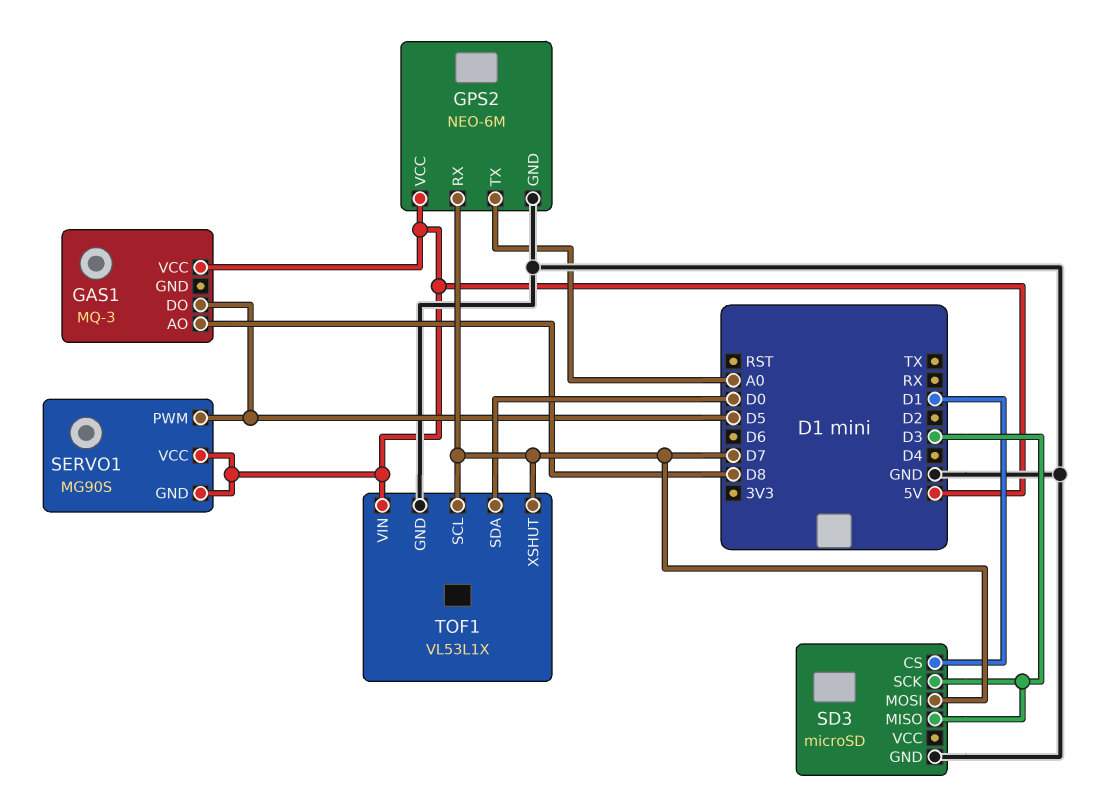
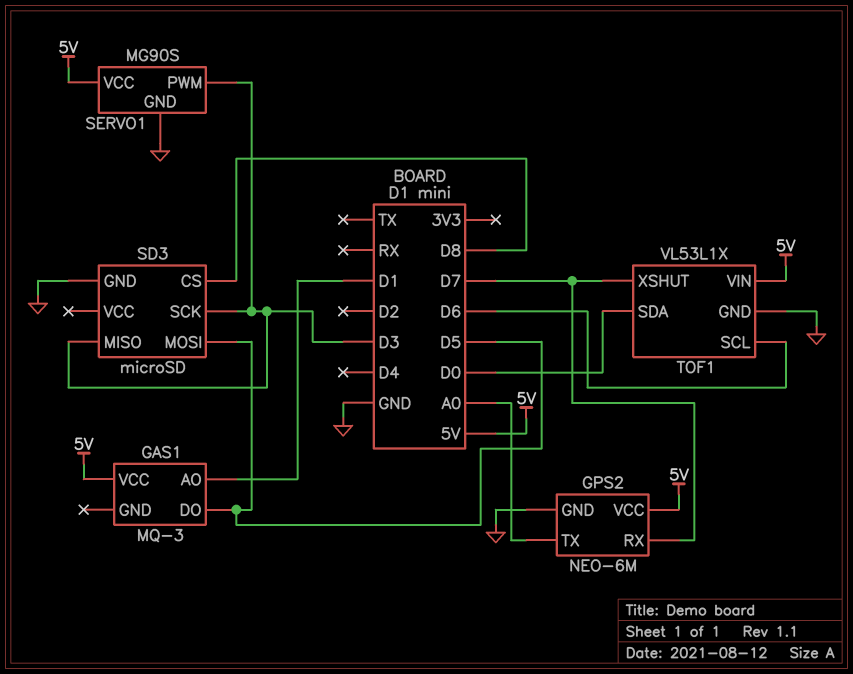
GAS1 pin AO: D8 -> D1
SD3 pin CS: D1 -> D8
SD3 pin MOSI: D7 -> D5
SERVO1 pin GND: 5V -> GND
SERVO1 pin PWM: D5 -> D3
TOF1 pin SCL: D7 -> D6

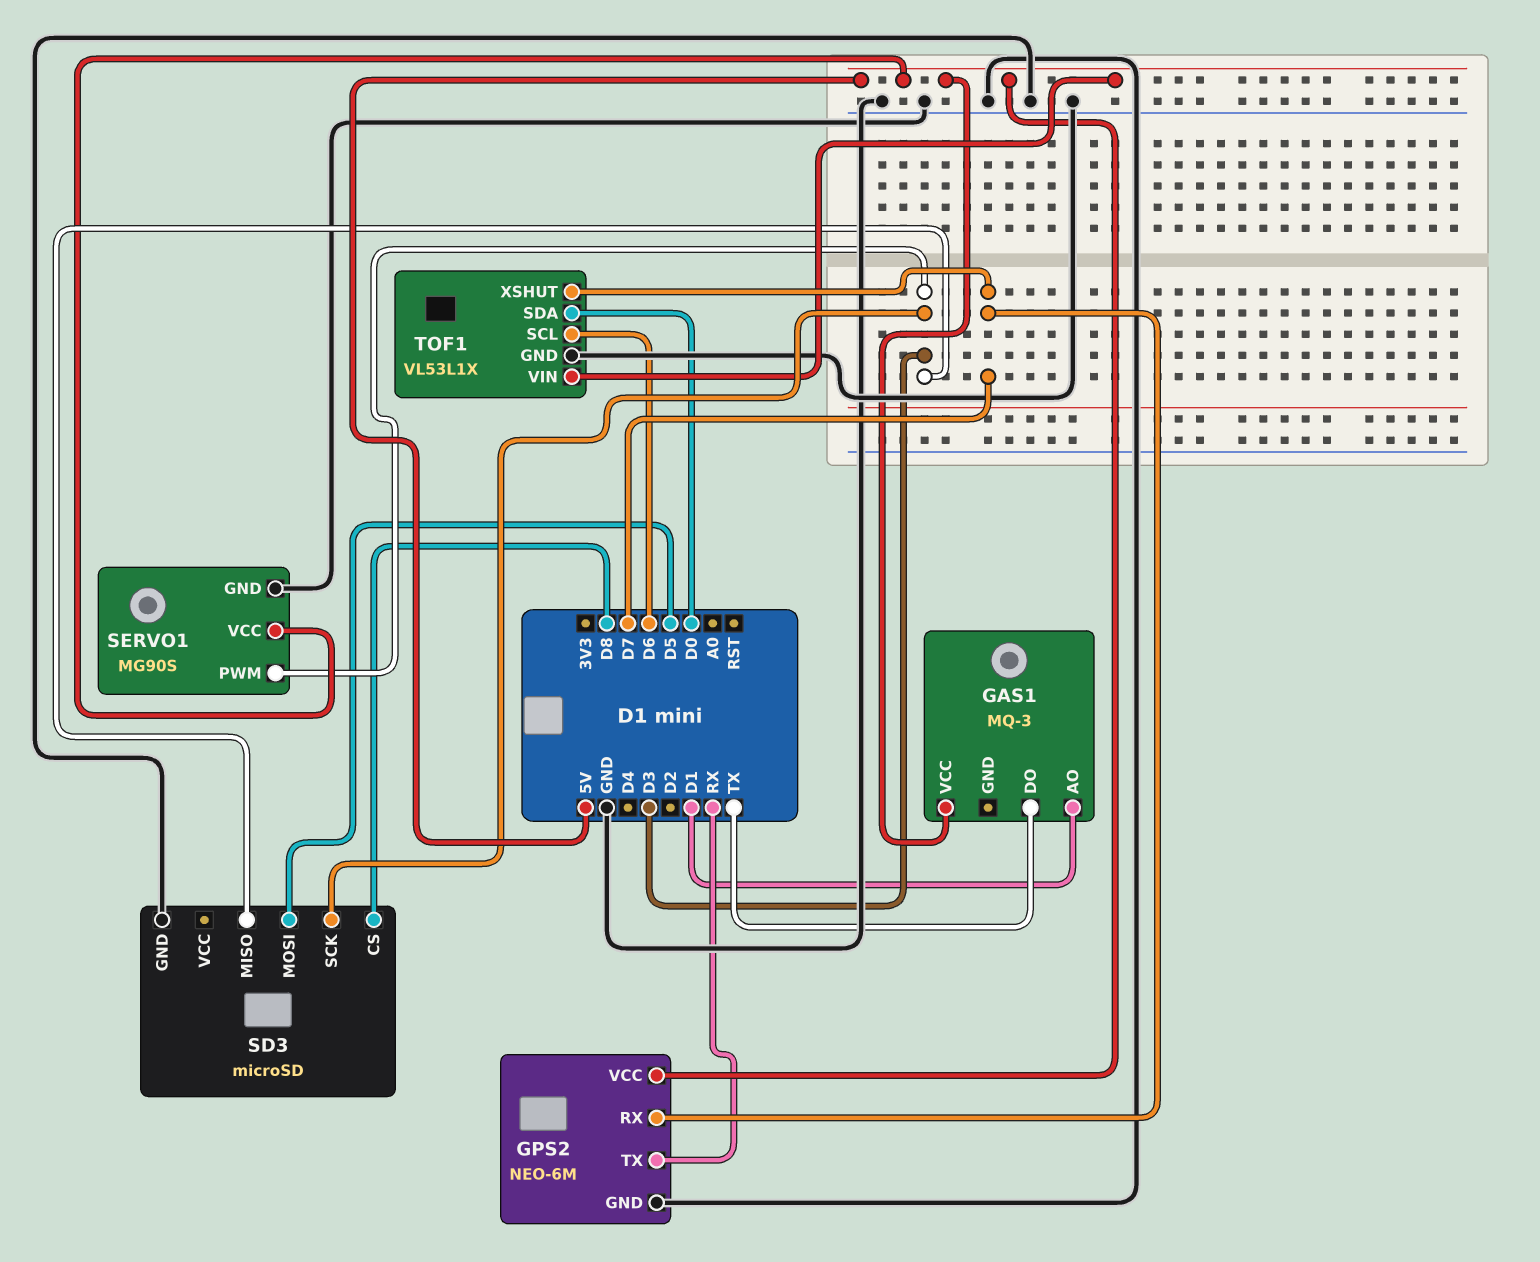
GAS1 pin DO: D5 -> TX
GPS2 pin TX: A0 -> RX

